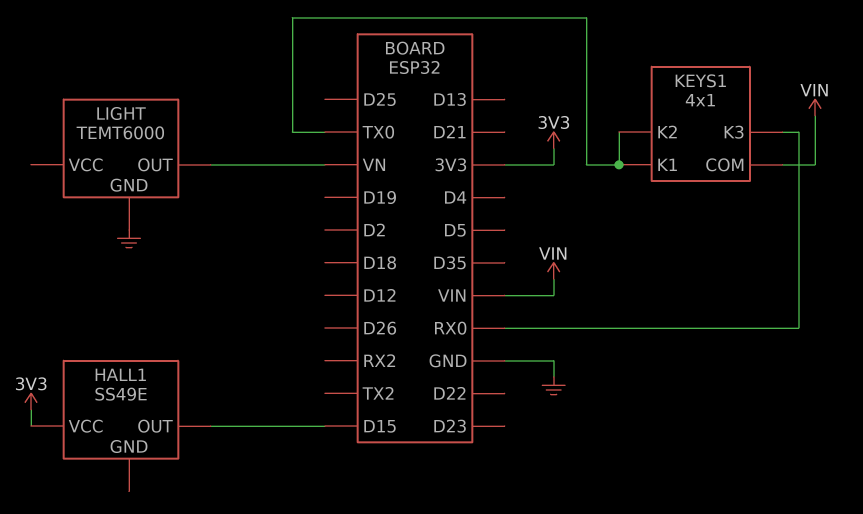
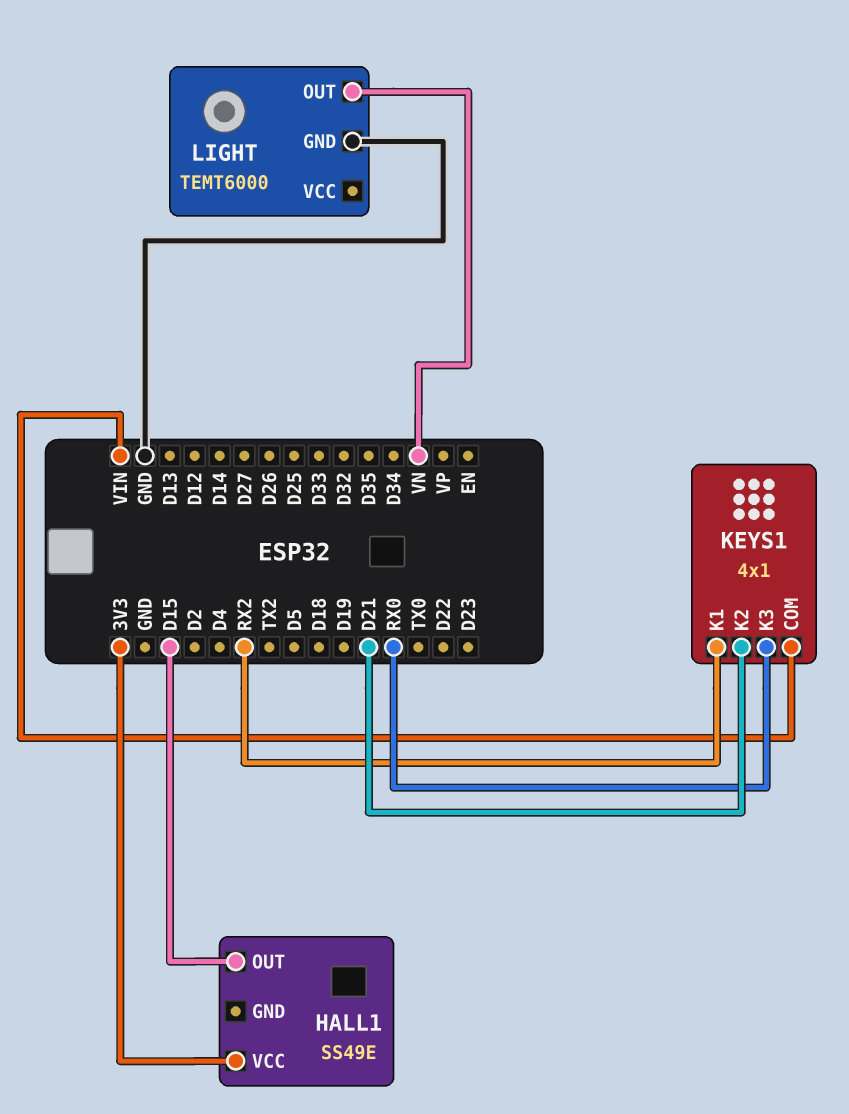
KEYS1 pin K1: TX0 -> RX2
KEYS1 pin K2: TX0 -> D21

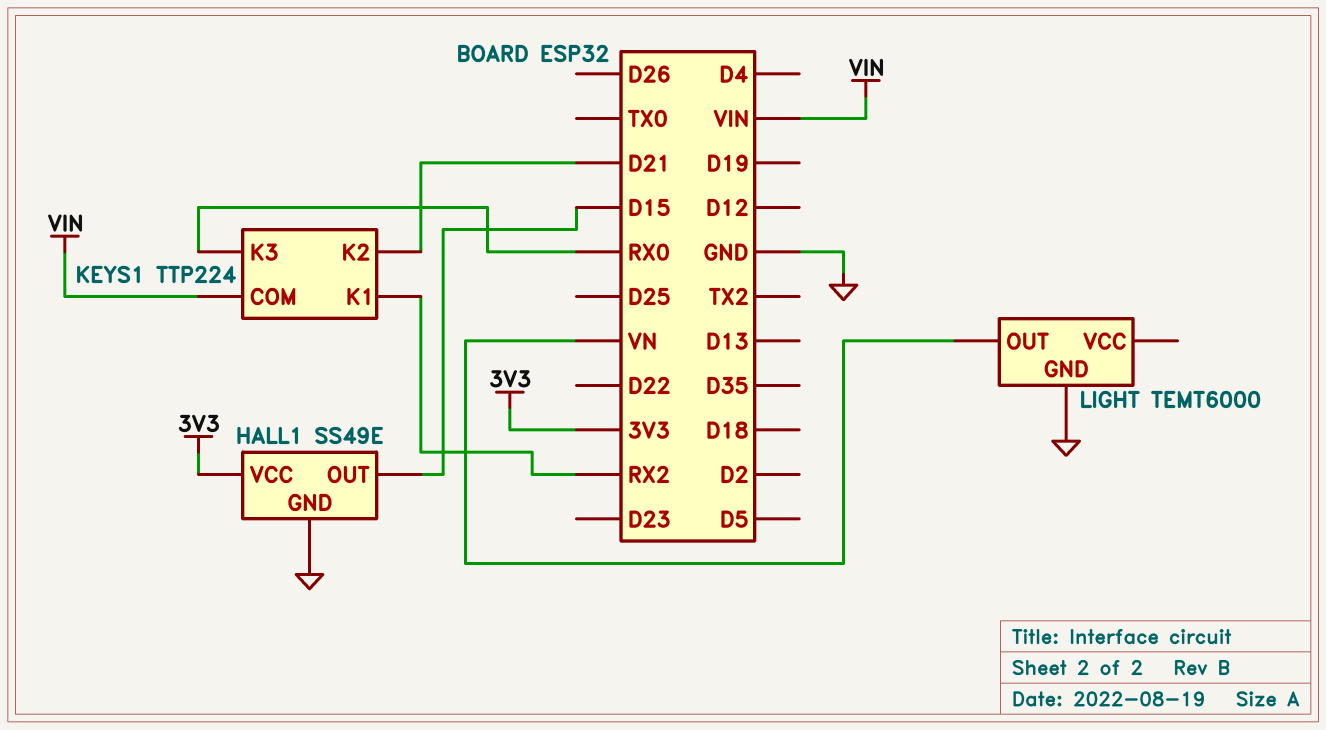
HALL1 pin GND: none -> GND
KEYS1: 4x1 -> TTP224

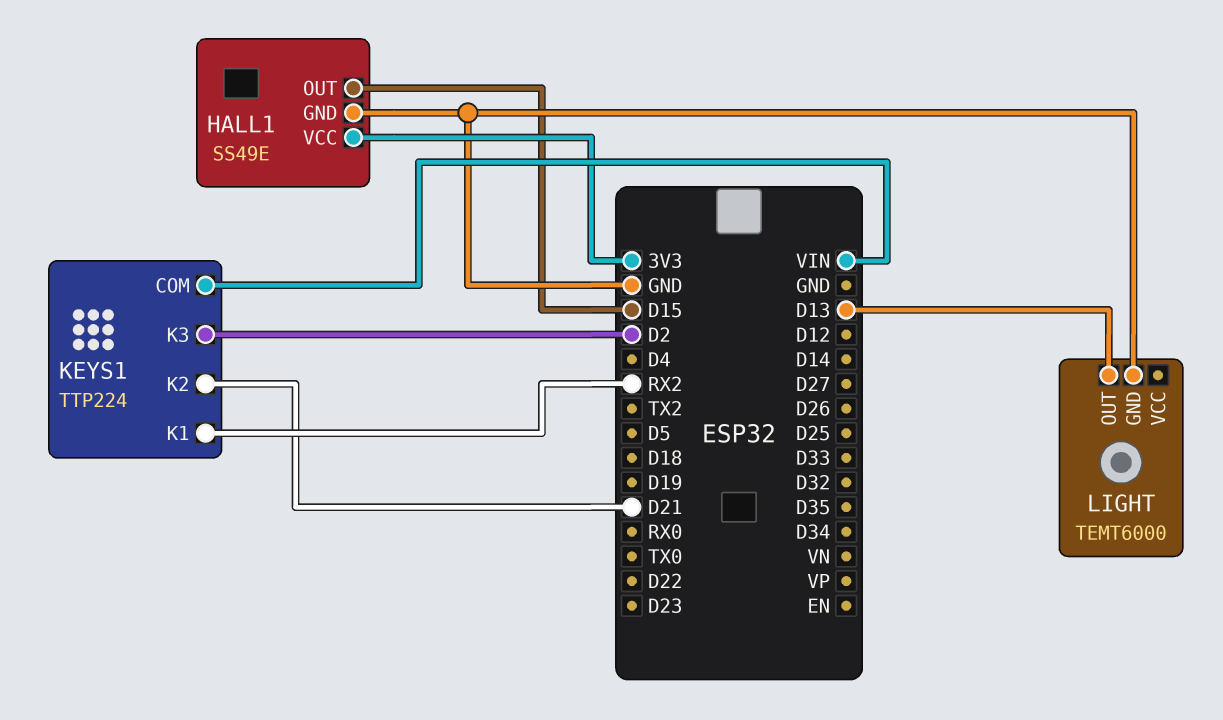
KEYS1 pin K3: RX0 -> D2
LIGHT pin OUT: VN -> D13

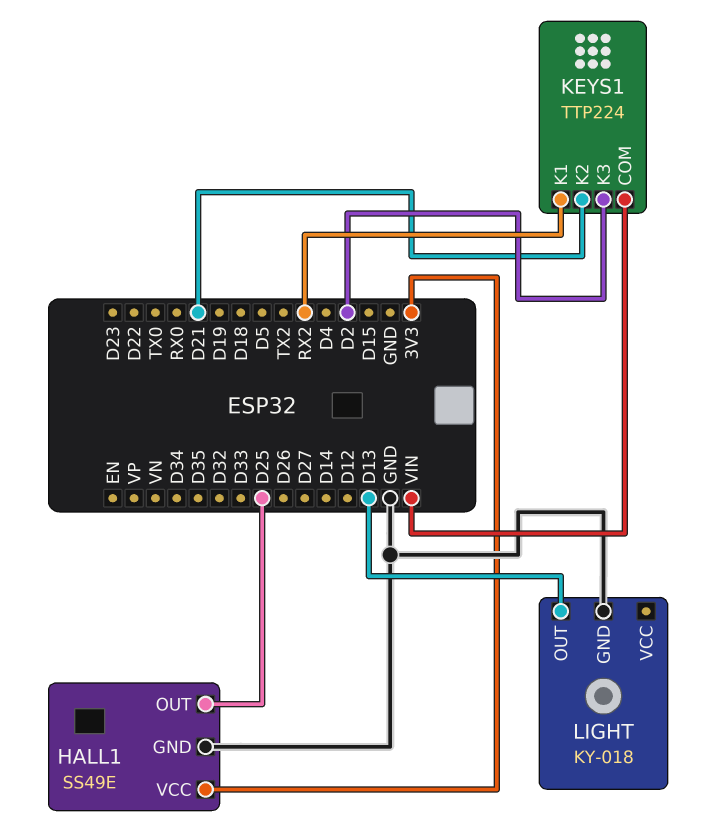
HALL1 pin OUT: D15 -> D25
LIGHT: TEMT6000 -> KY-018

